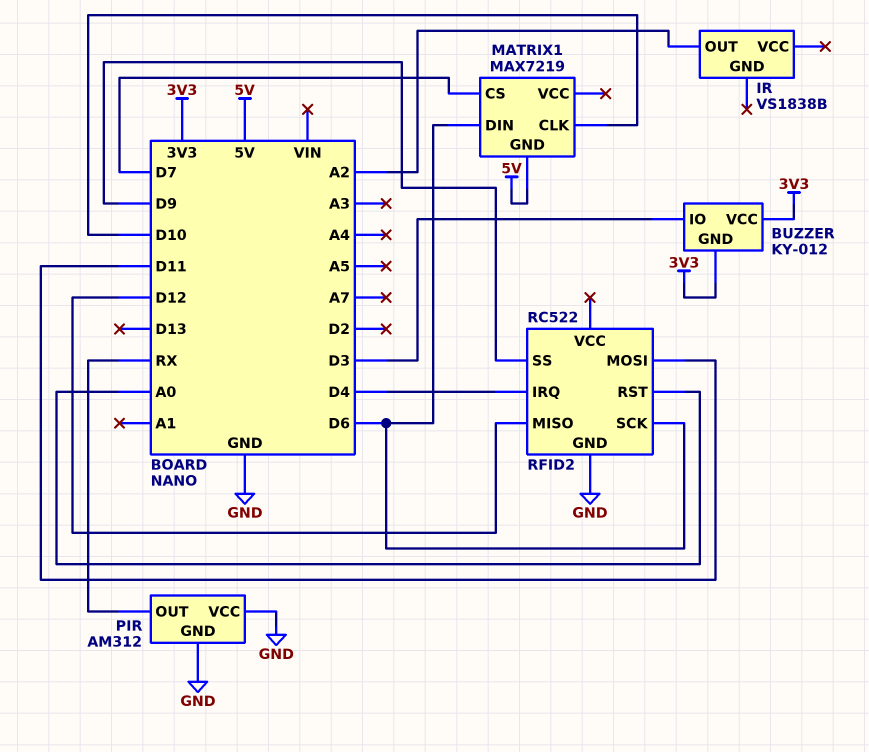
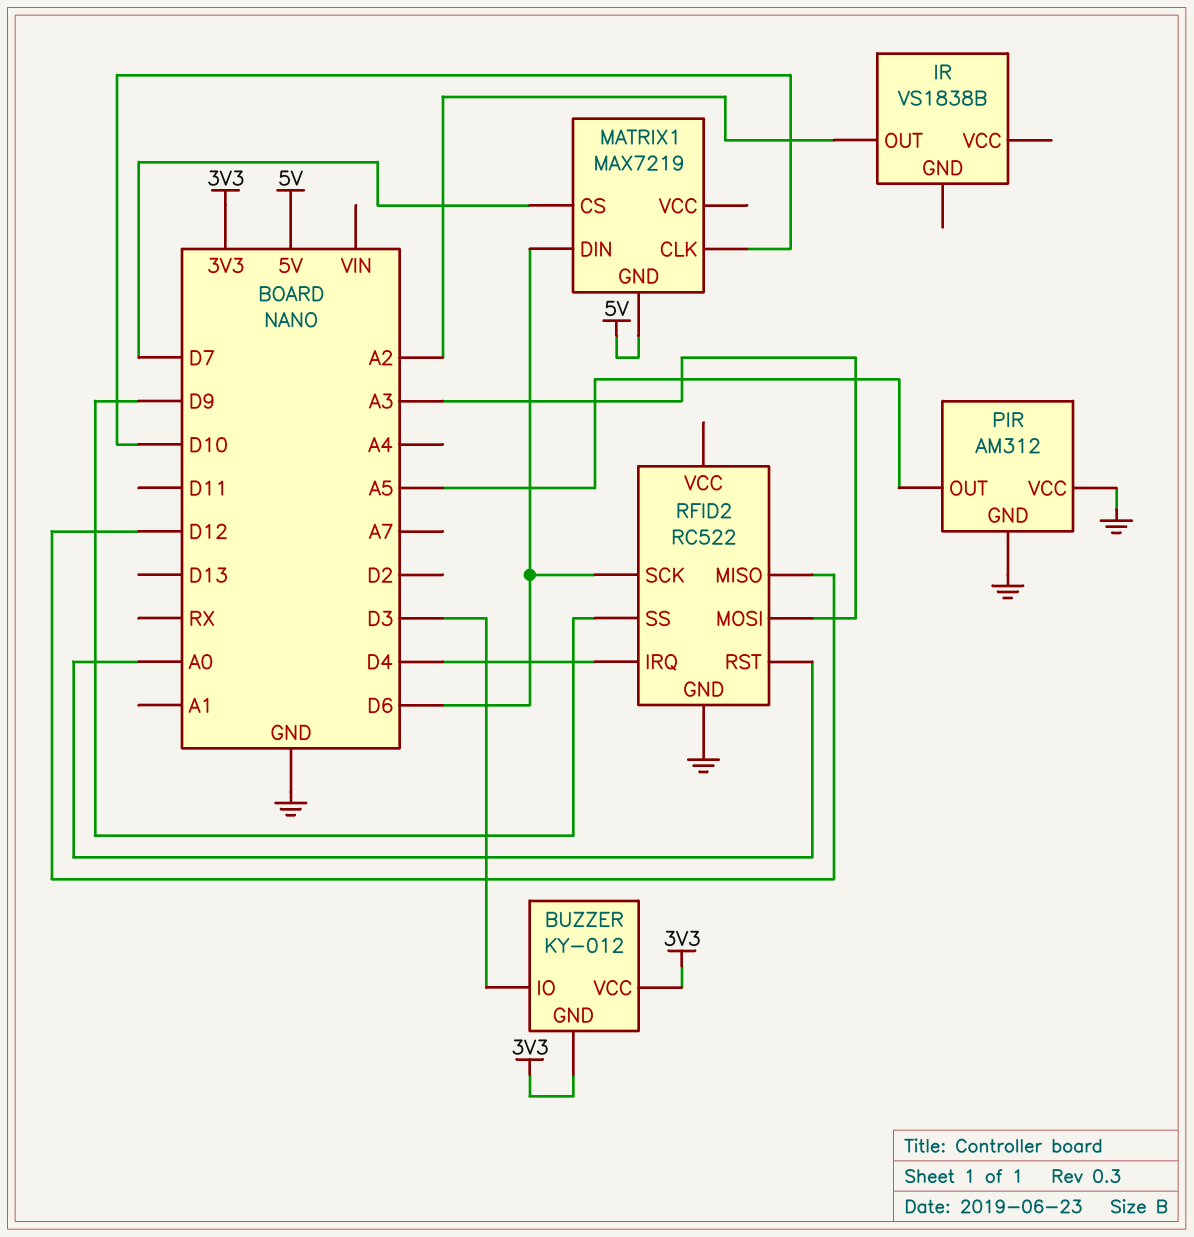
PIR pin OUT: RX -> A5
RFID2 pin MOSI: D11 -> A3

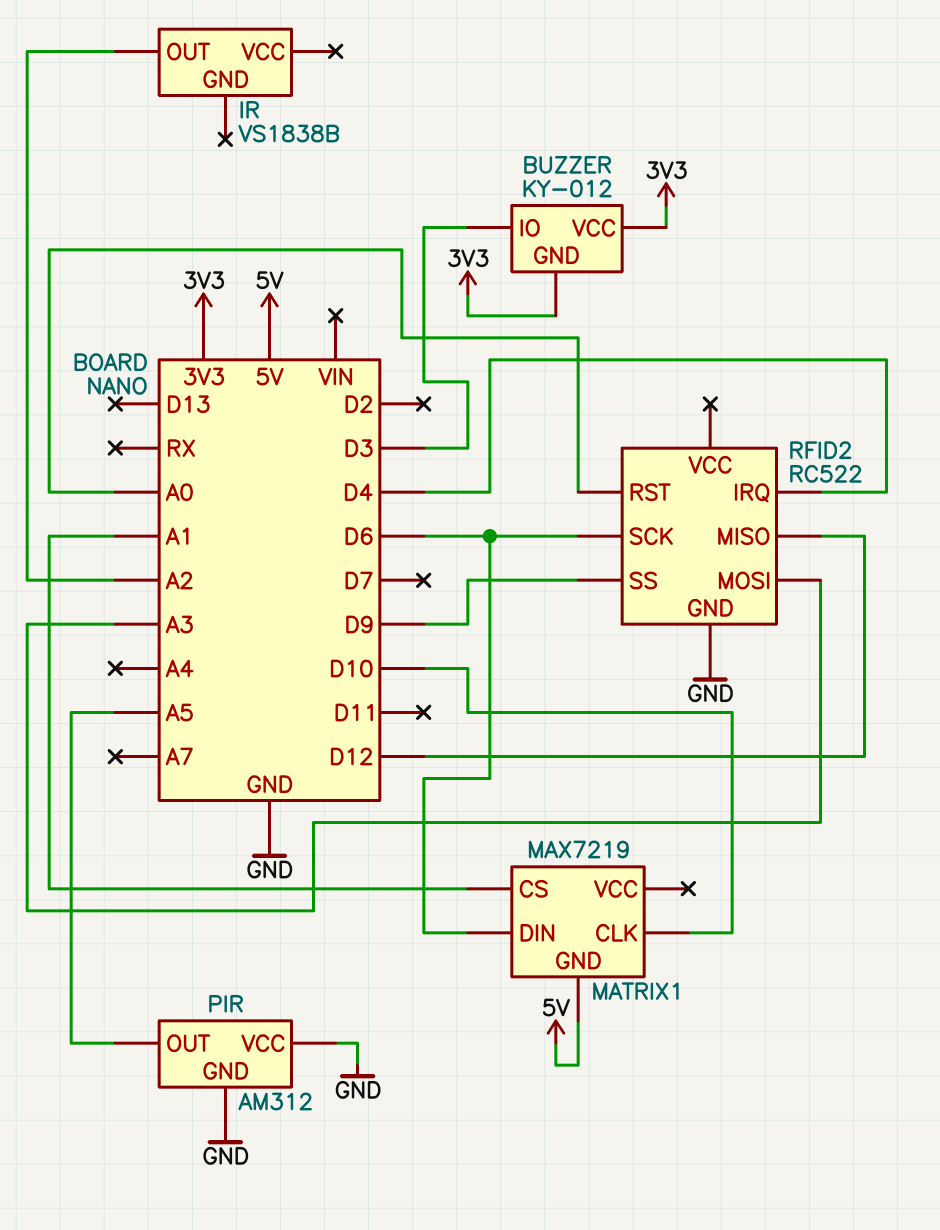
MATRIX1 pin CS: D7 -> A1

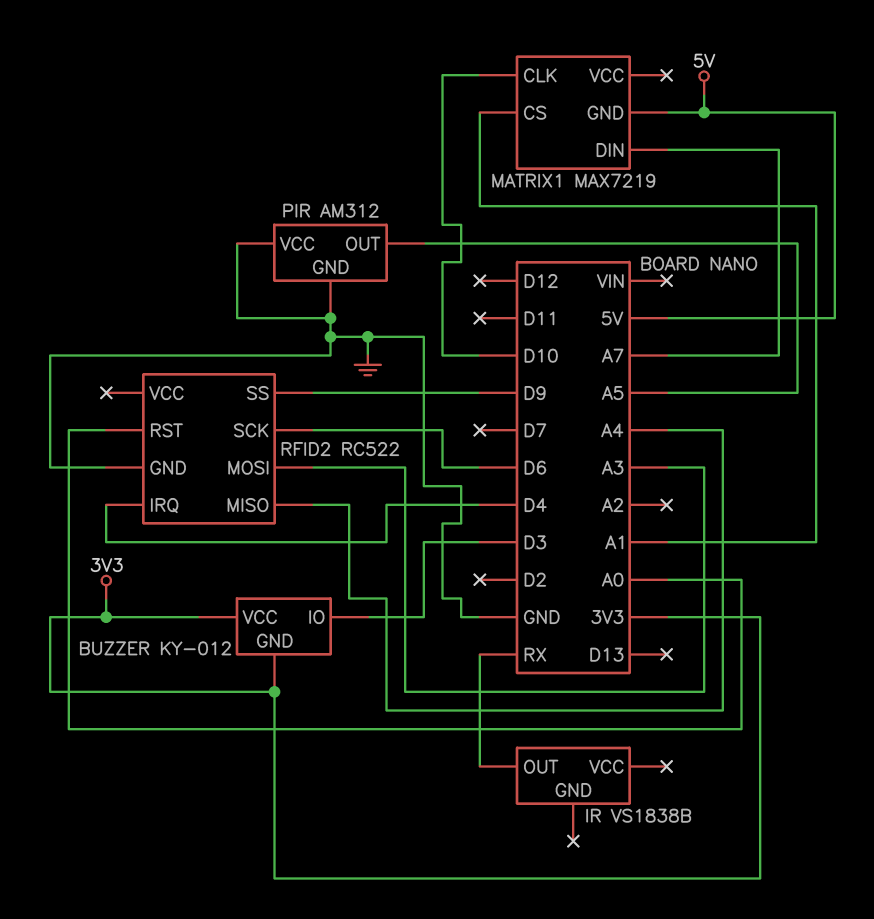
IR pin OUT: A2 -> RX
MATRIX1 pin DIN: D6 -> A7
RFID2 pin MISO: D12 -> A4

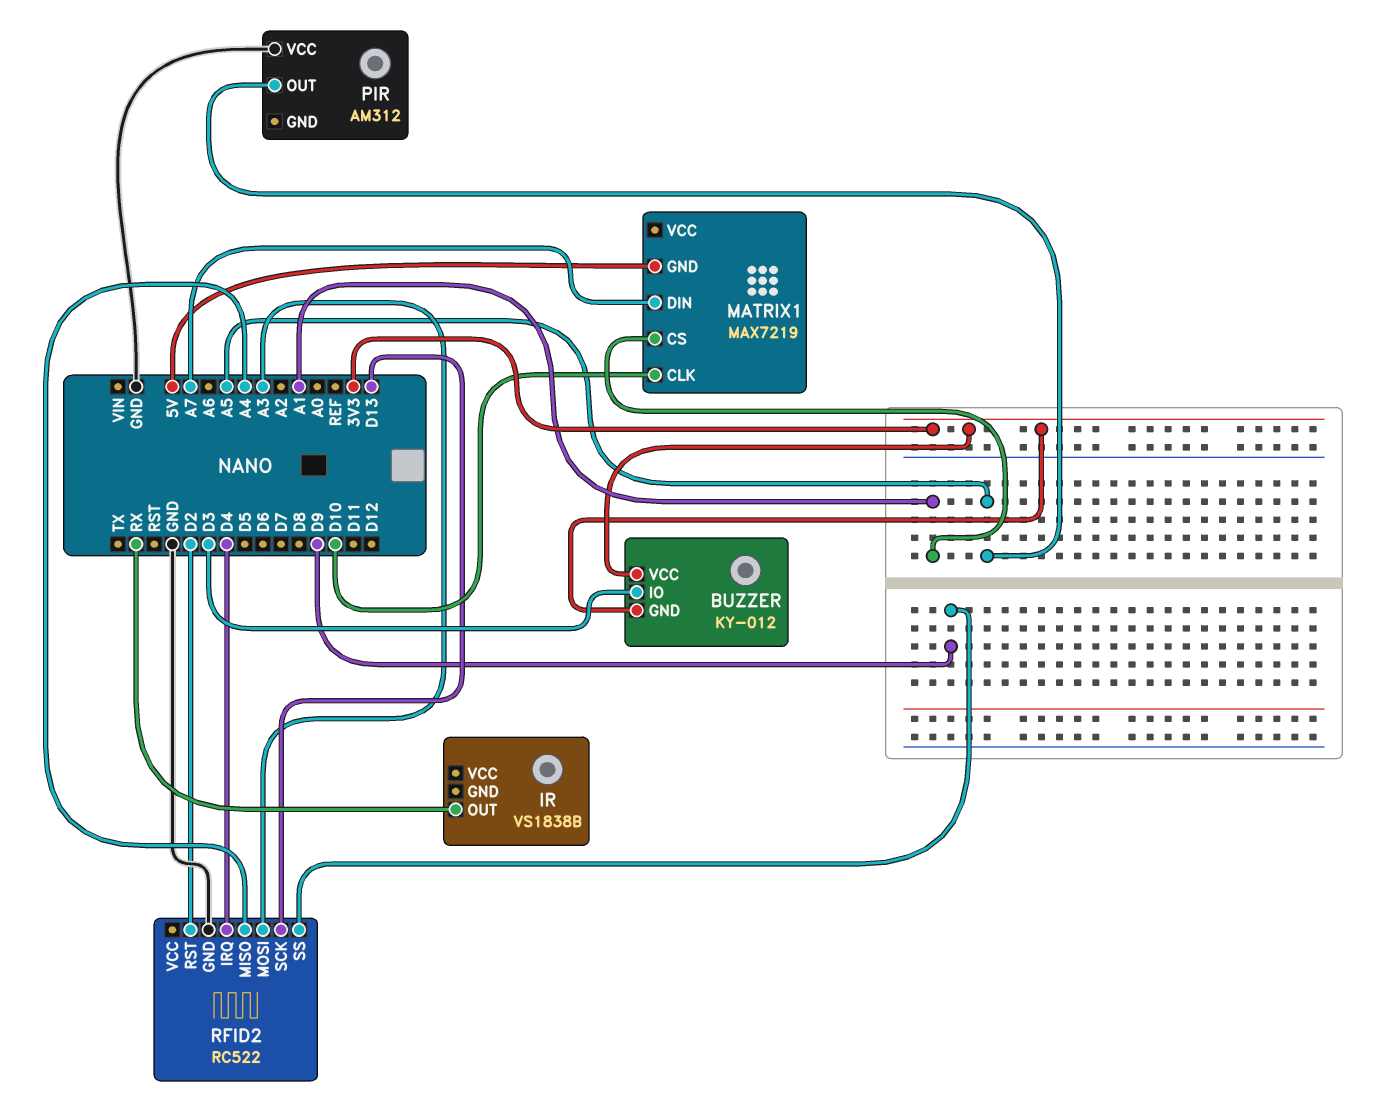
PIR pin GND: GND -> none
RFID2 pin RST: A0 -> D2
RFID2 pin SCK: D6 -> D13

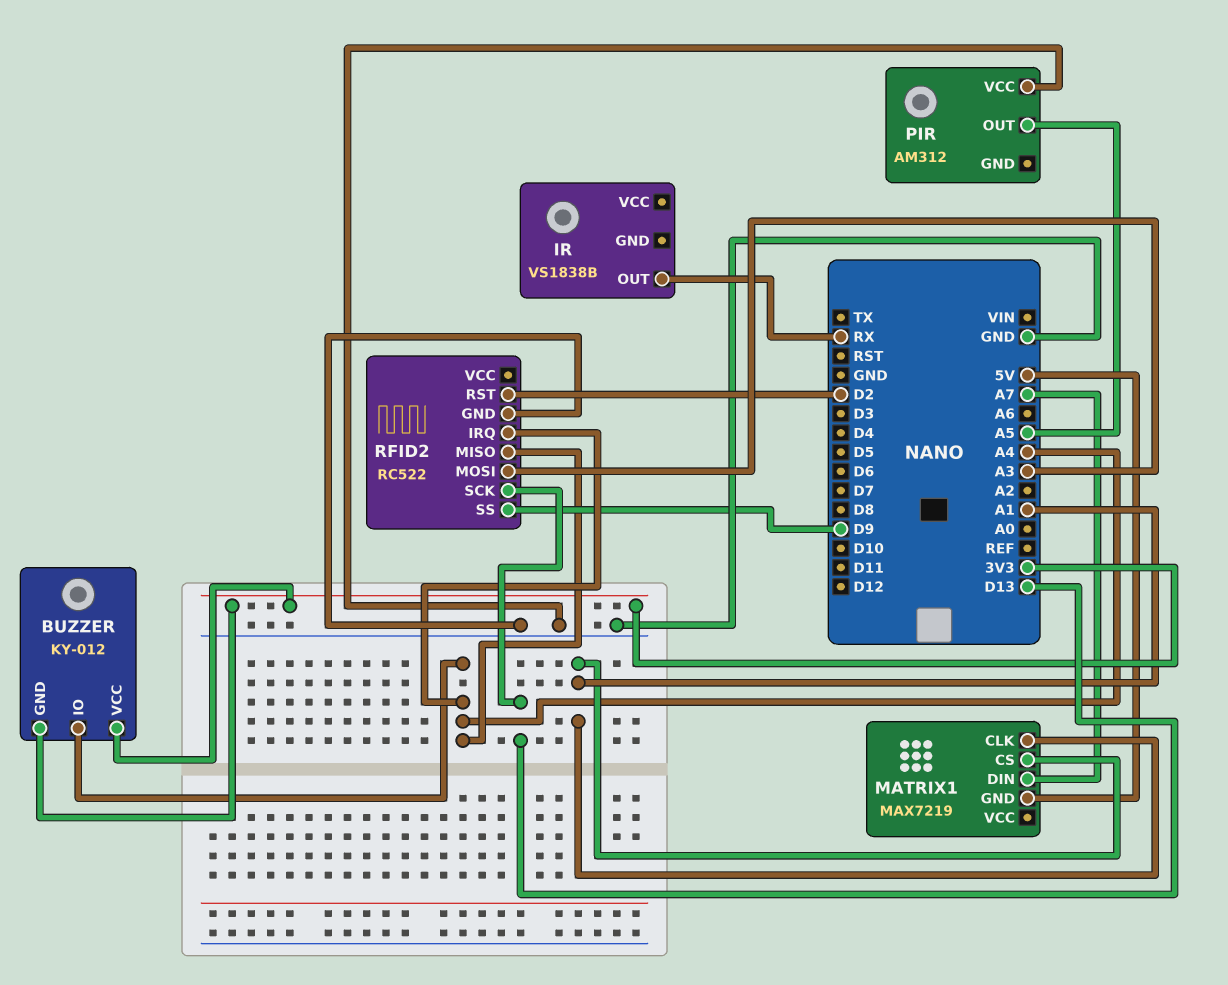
BUZZER pin IO: D3 -> A4
MATRIX1 pin CLK: D10 -> A1
RFID2 pin IRQ: D4 -> A4

